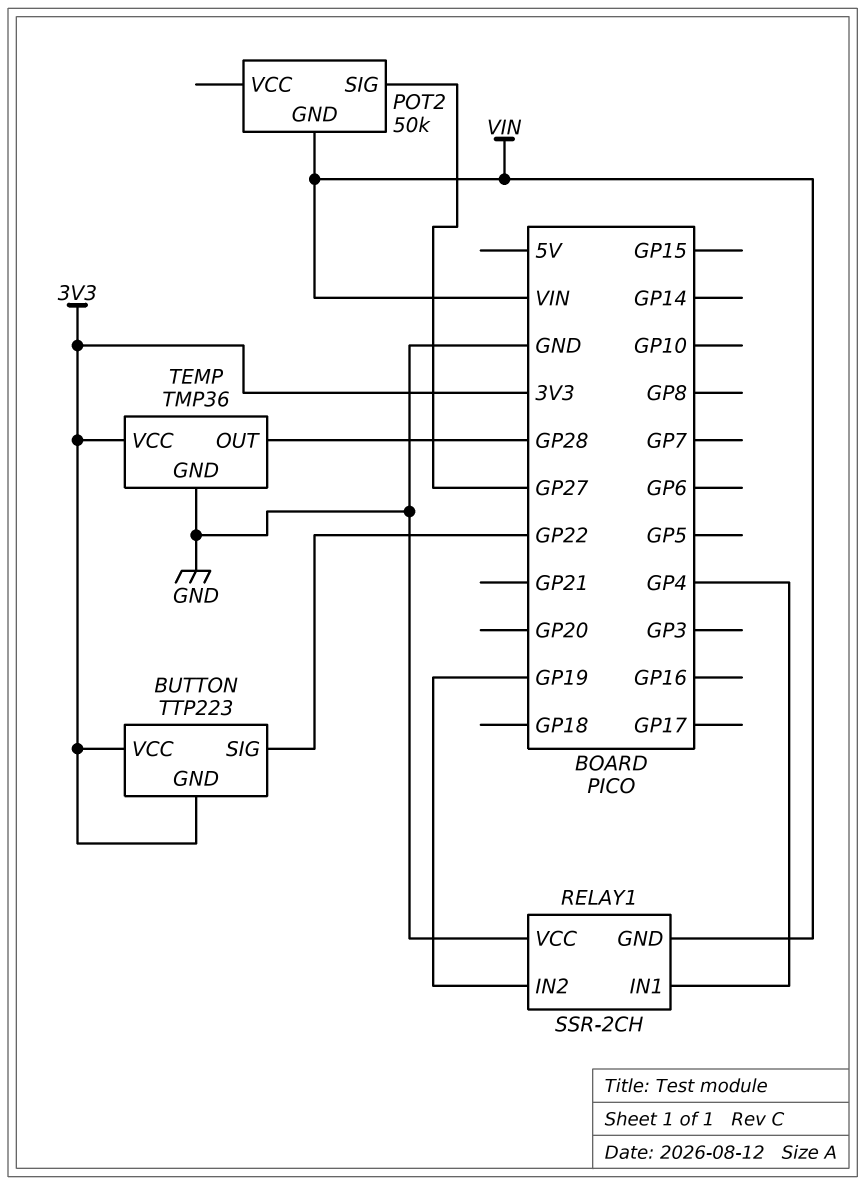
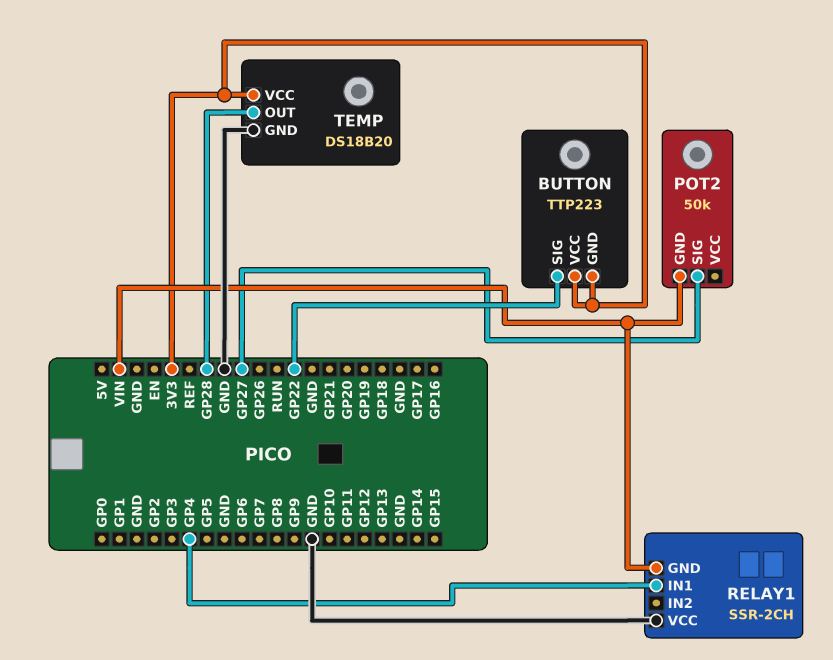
RELAY1 pin IN2: GP19 -> none
TEMP: TMP36 -> DS18B20

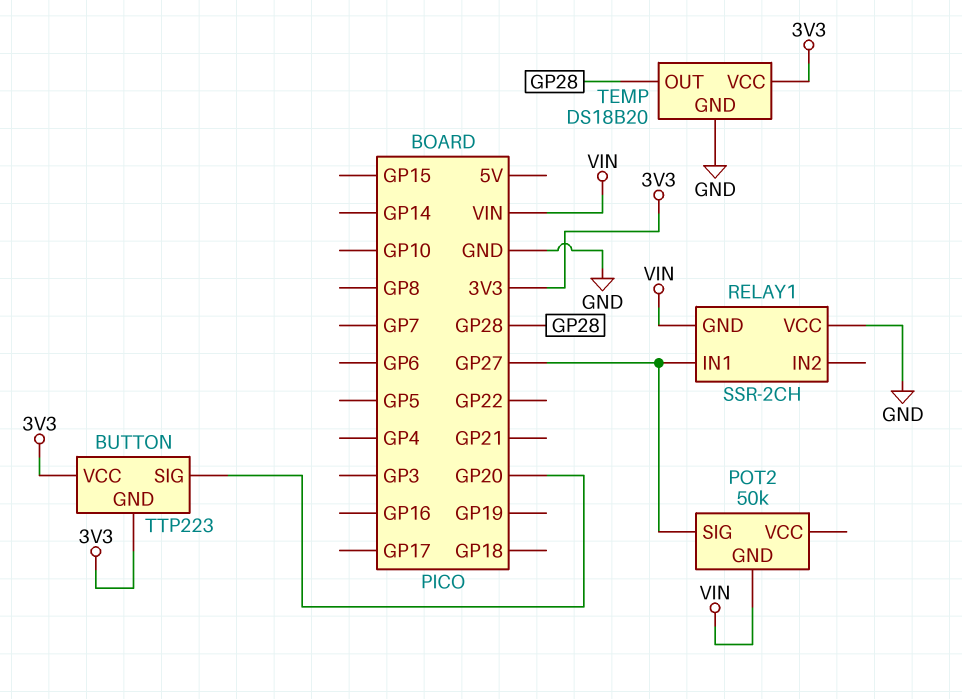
BUTTON pin SIG: GP22 -> GP20
RELAY1 pin IN1: GP4 -> GP27

